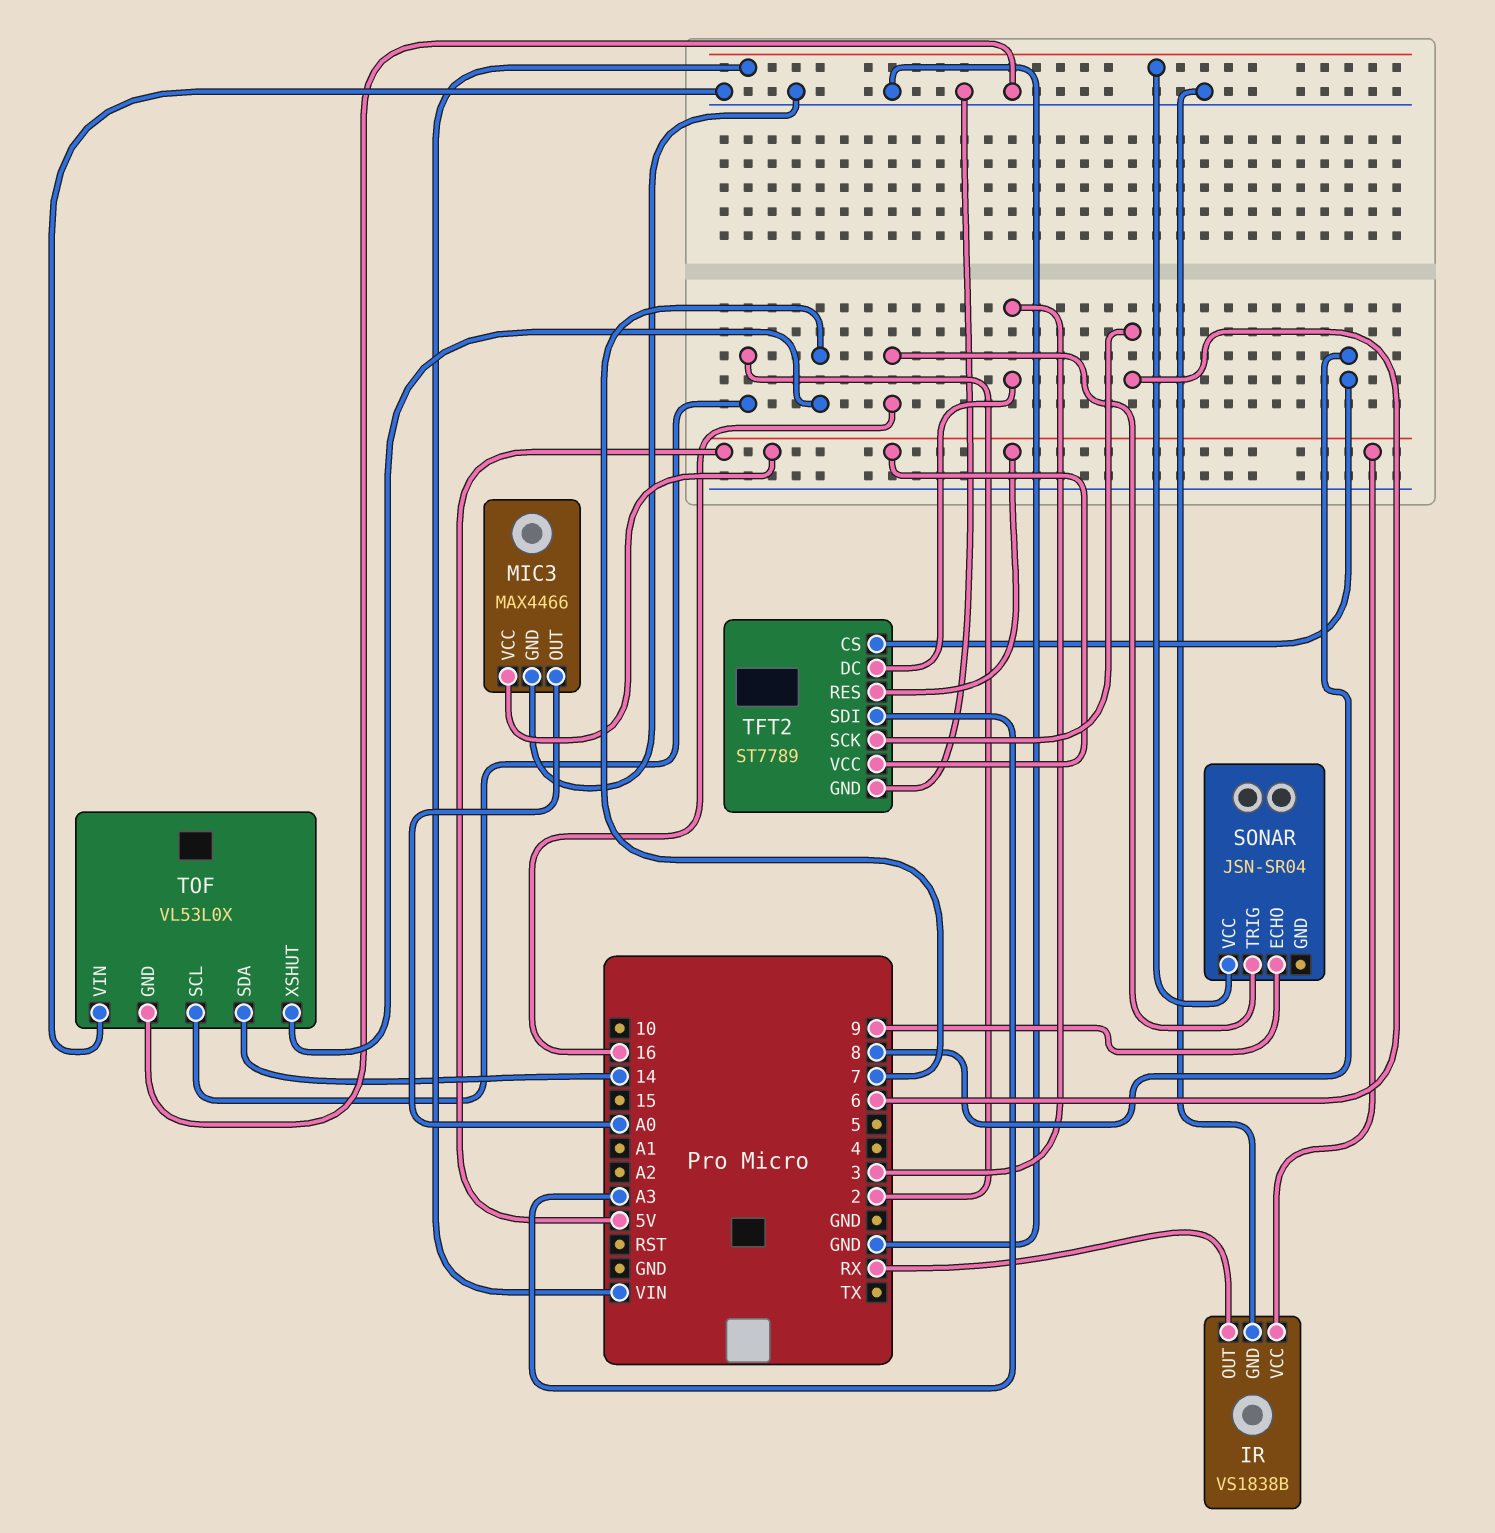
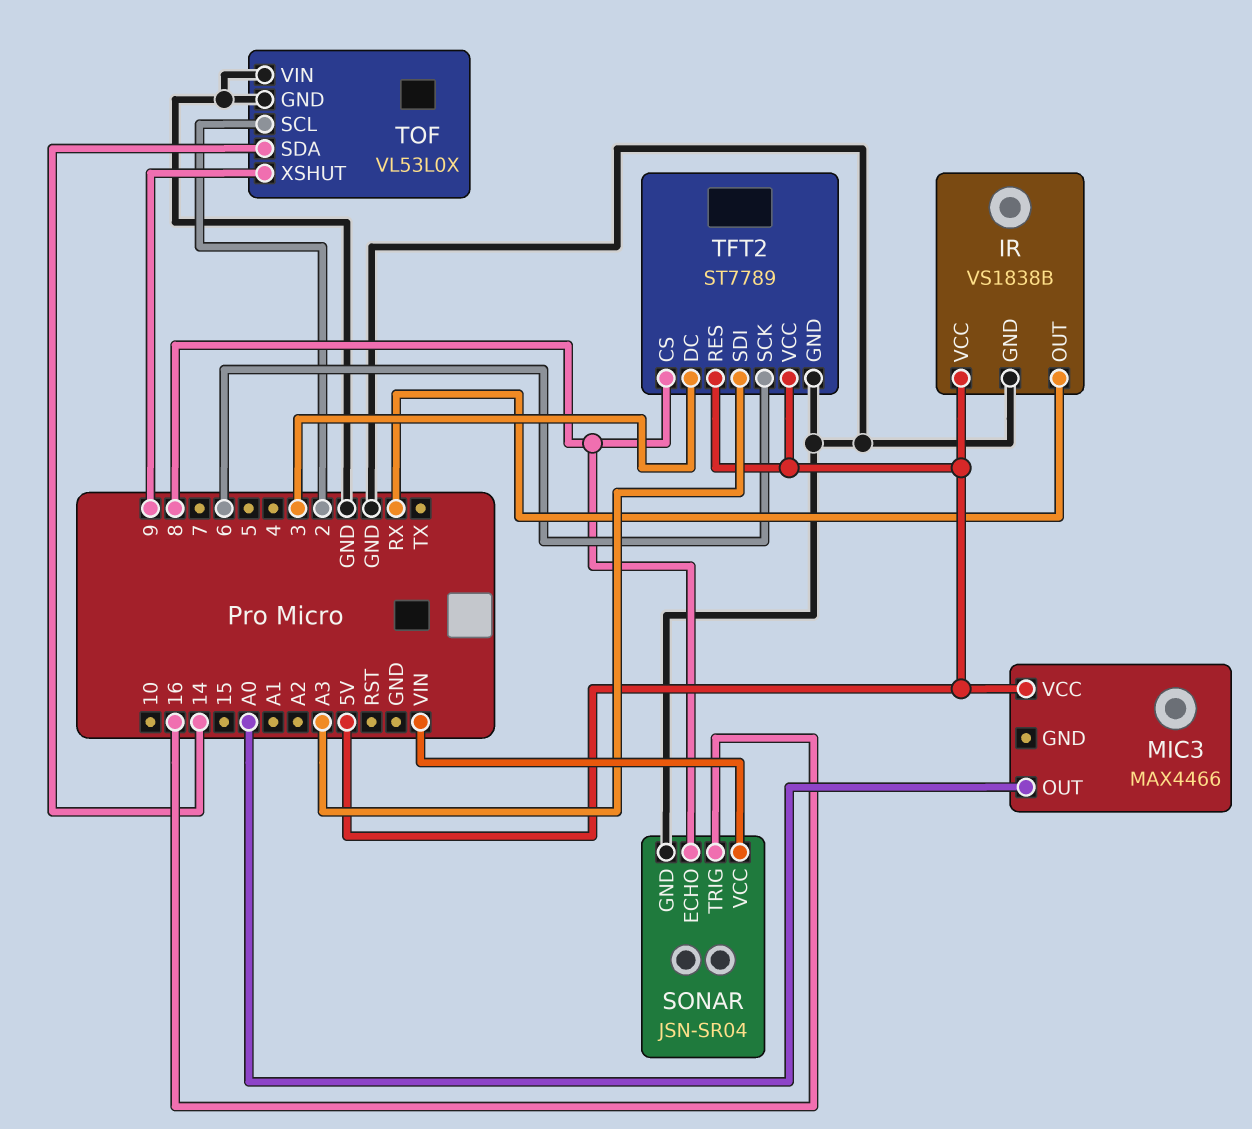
MIC3 pin GND: GND -> none
SONAR pin ECHO: 9 -> 8
SONAR pin GND: none -> GND
TOF pin XSHUT: 7 -> 9

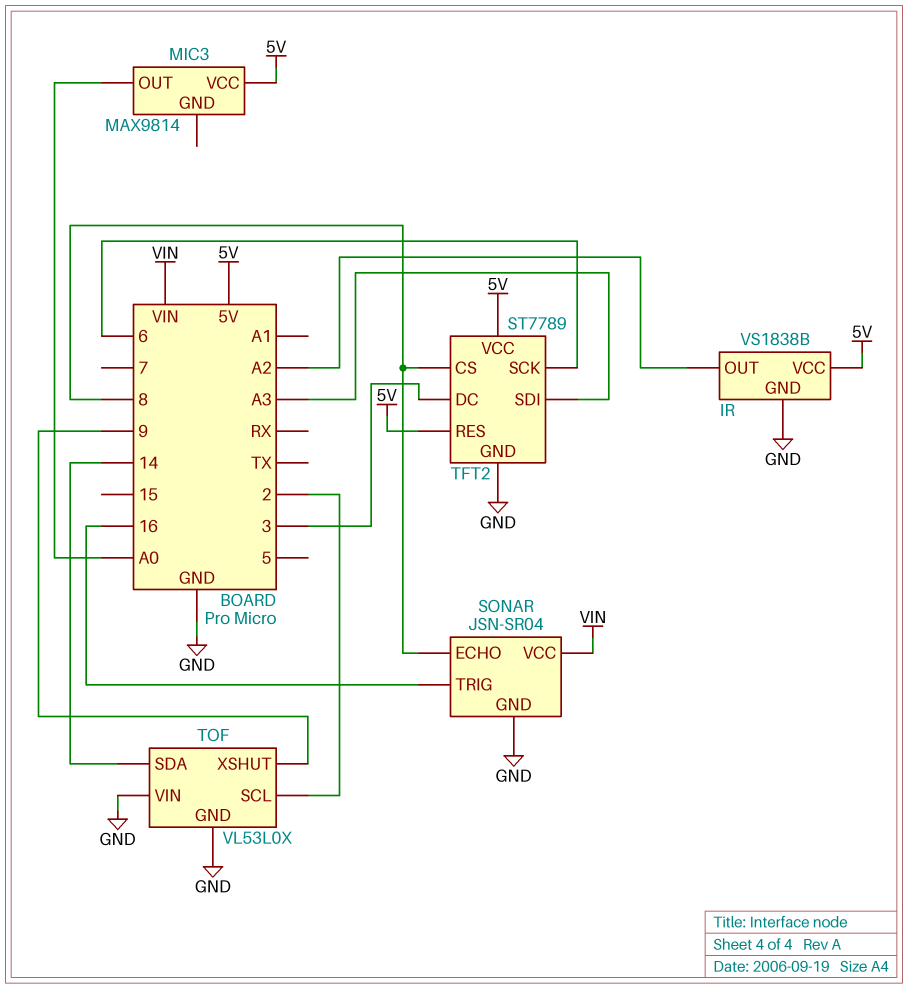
IR pin OUT: RX -> A2
MIC3: MAX4466 -> MAX9814

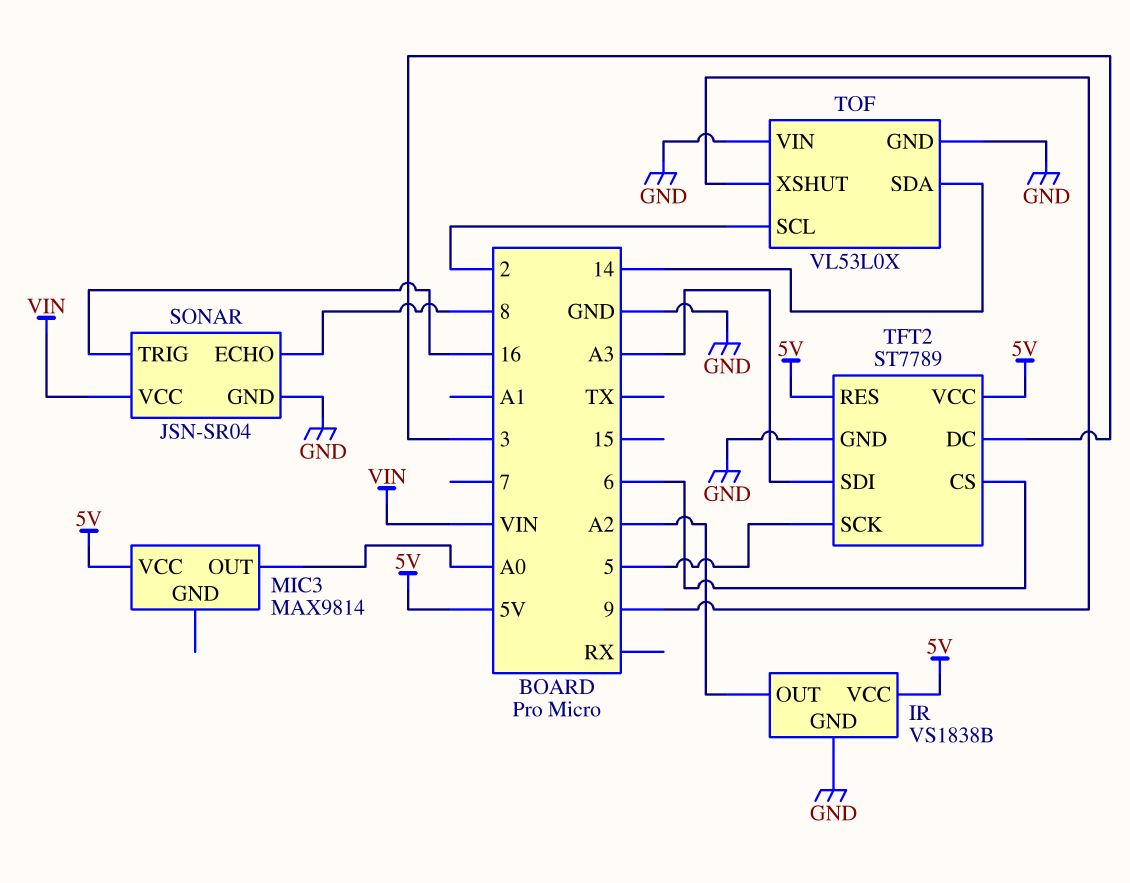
TFT2 pin CS: 8 -> 6
TFT2 pin SCK: 6 -> 5

